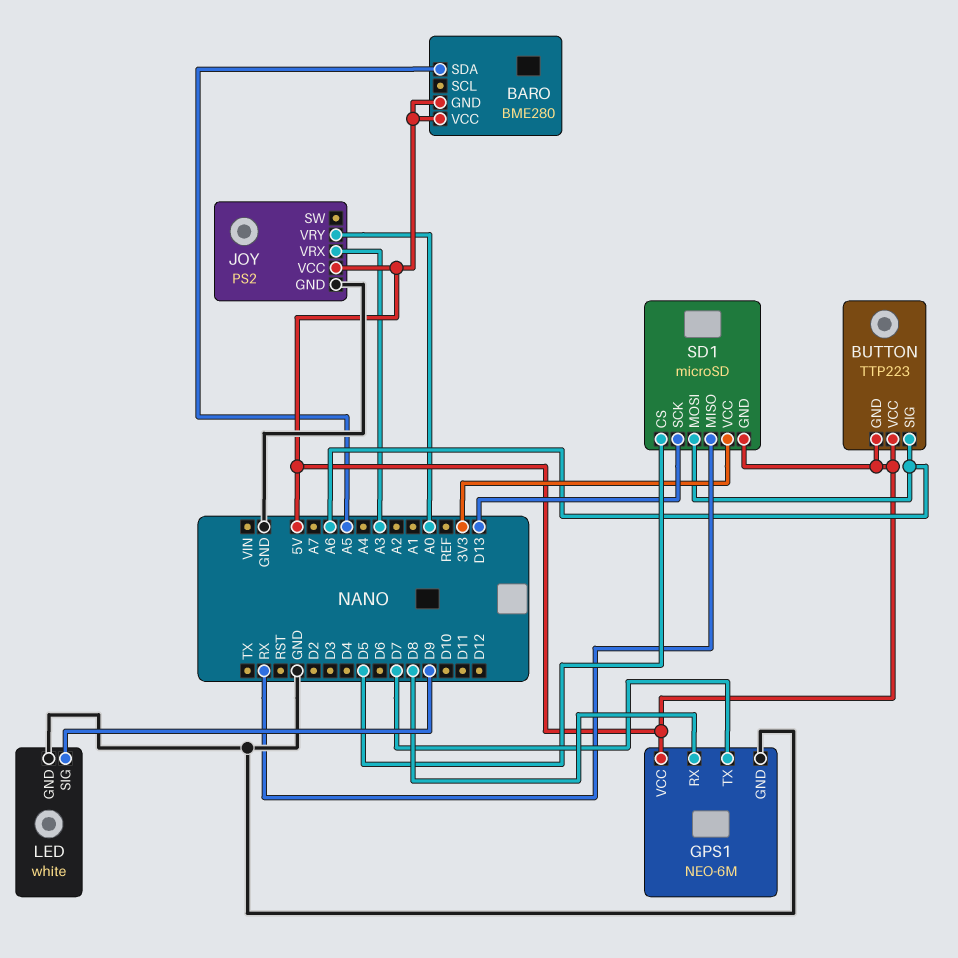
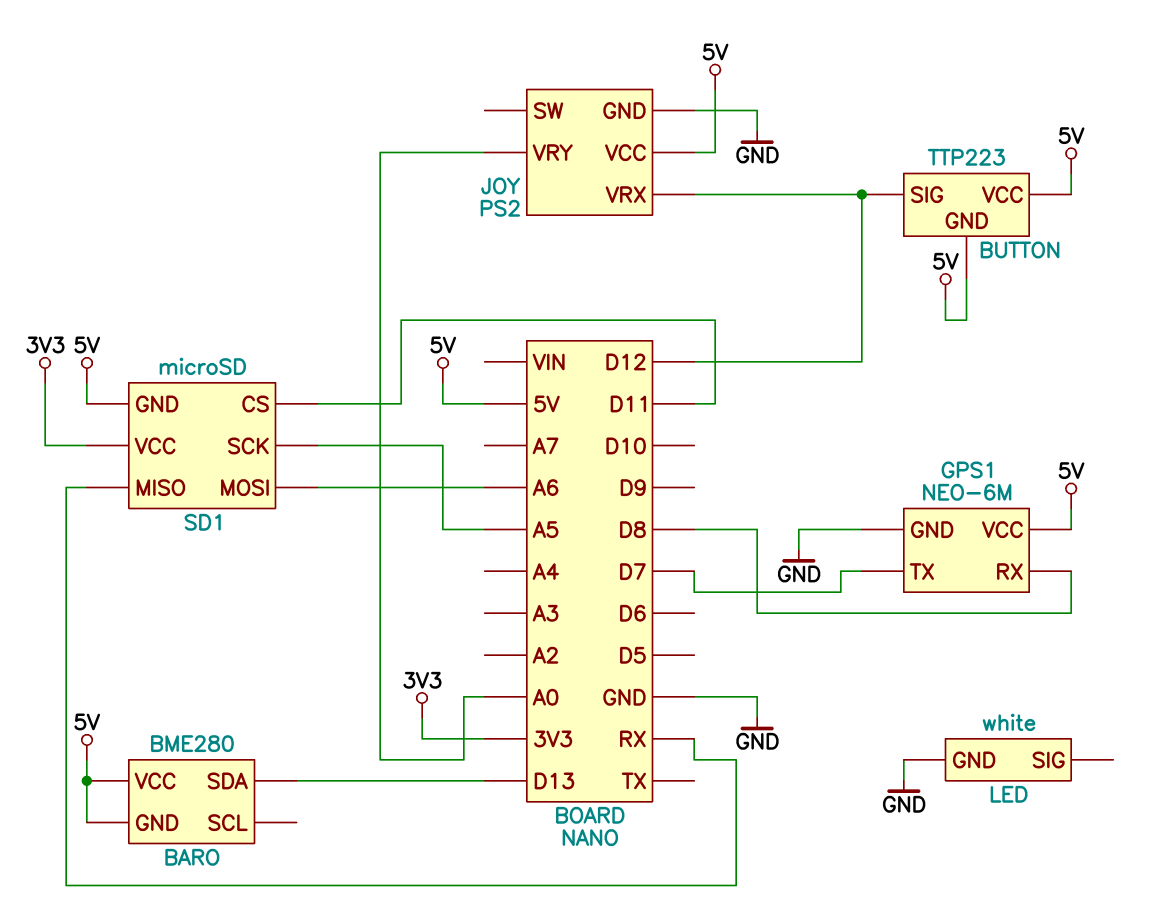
BARO pin SDA: A5 -> D13
BUTTON pin SIG: A6 -> D12
JOY pin VRX: A3 -> D12
LED pin SIG: D9 -> none
SD1 pin CS: D5 -> D11
SD1 pin SCK: D13 -> A5

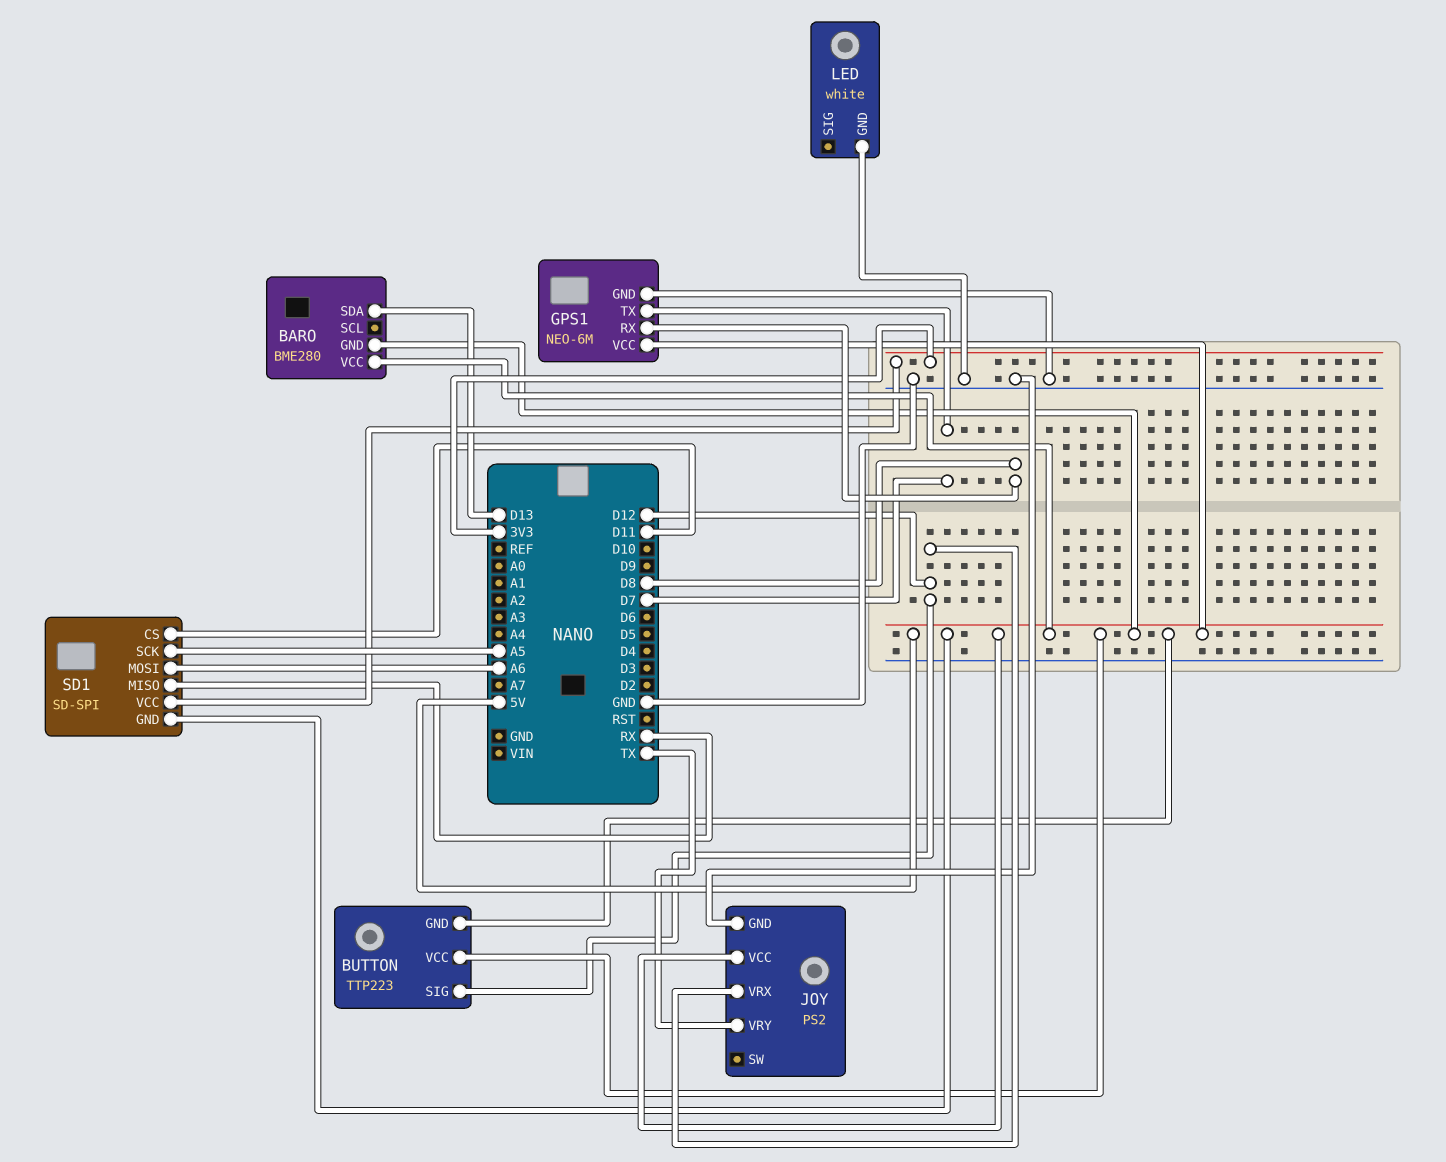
JOY pin VRY: A0 -> TX
SD1: microSD -> SD-SPI

